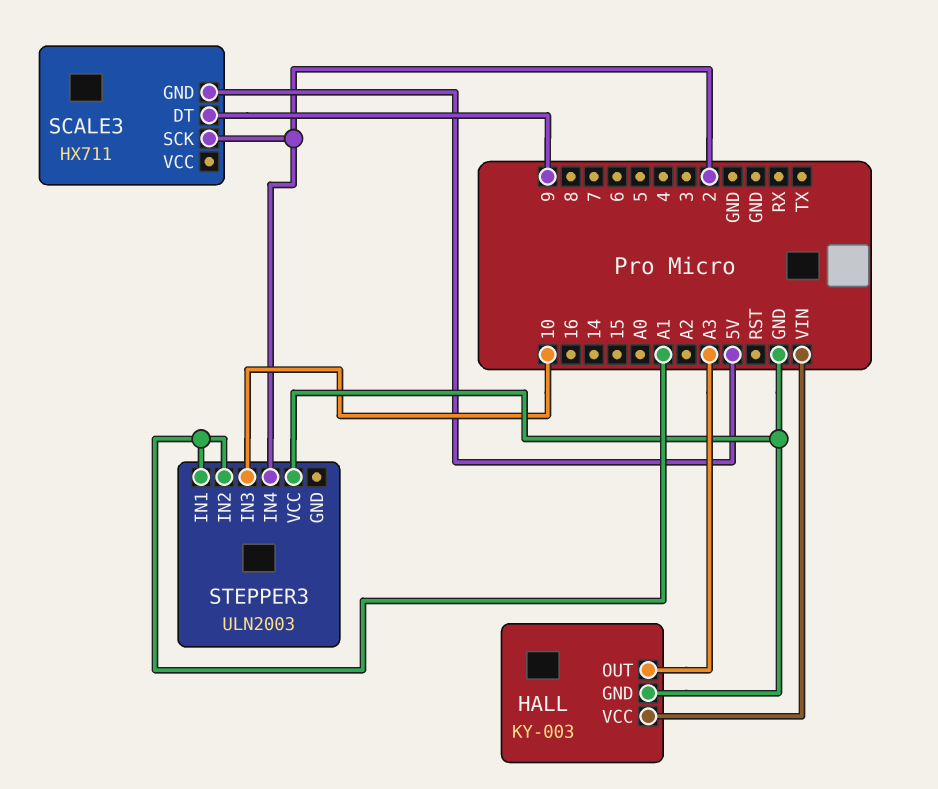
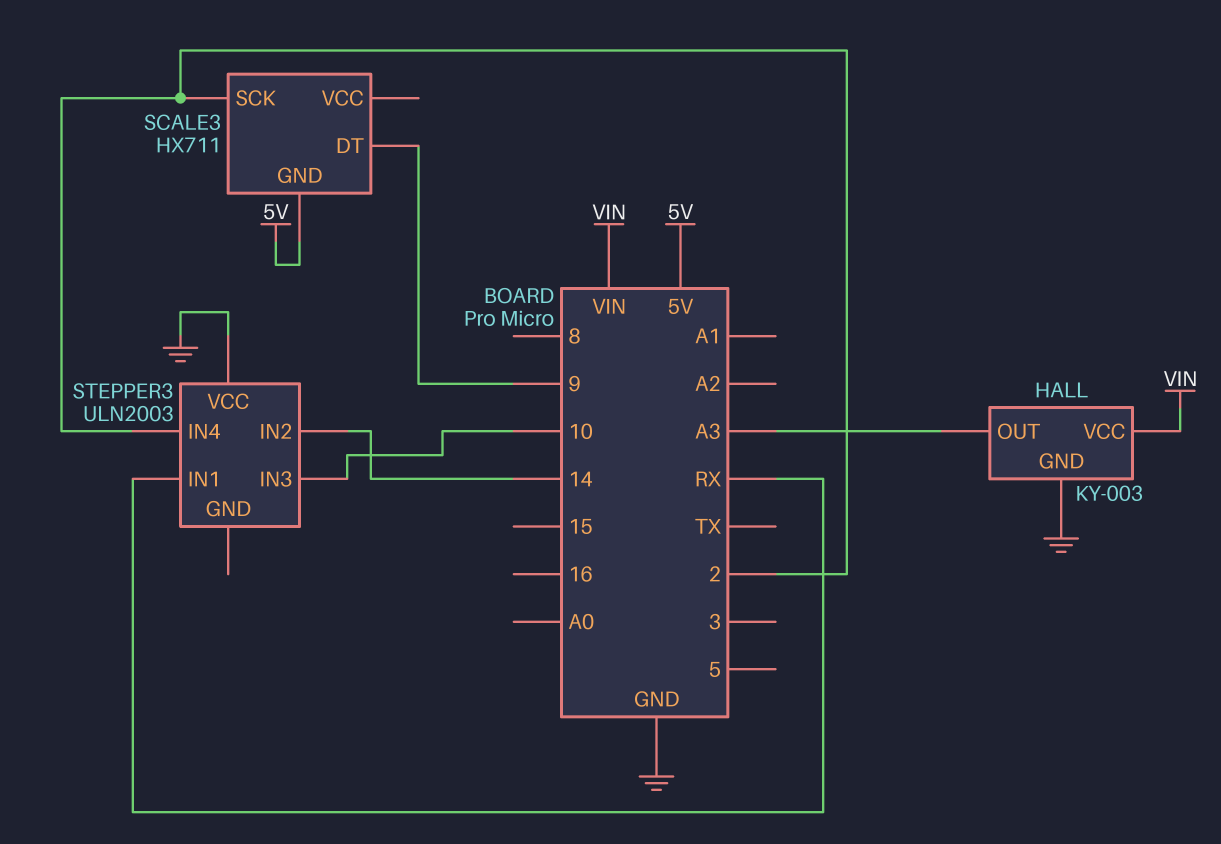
STEPPER3 pin IN1: A1 -> RX
STEPPER3 pin IN2: A1 -> 14

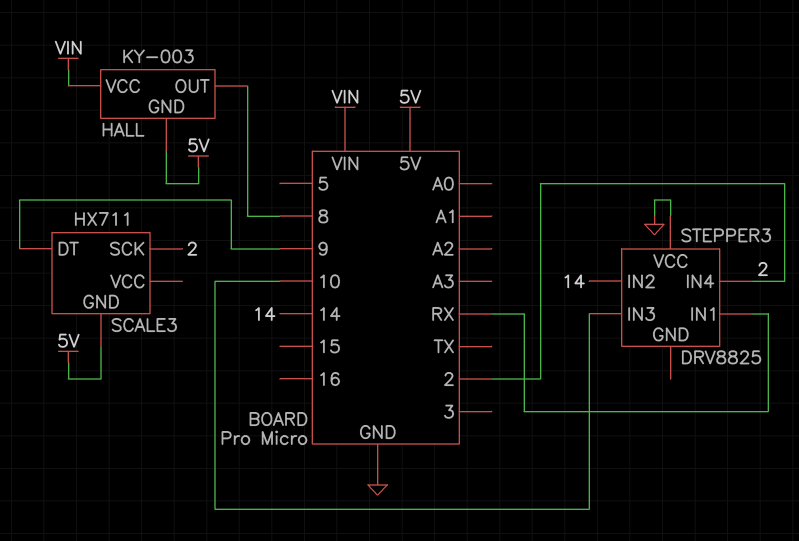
HALL pin GND: GND -> 5V
HALL pin OUT: A3 -> 8
STEPPER3: ULN2003 -> DRV8825

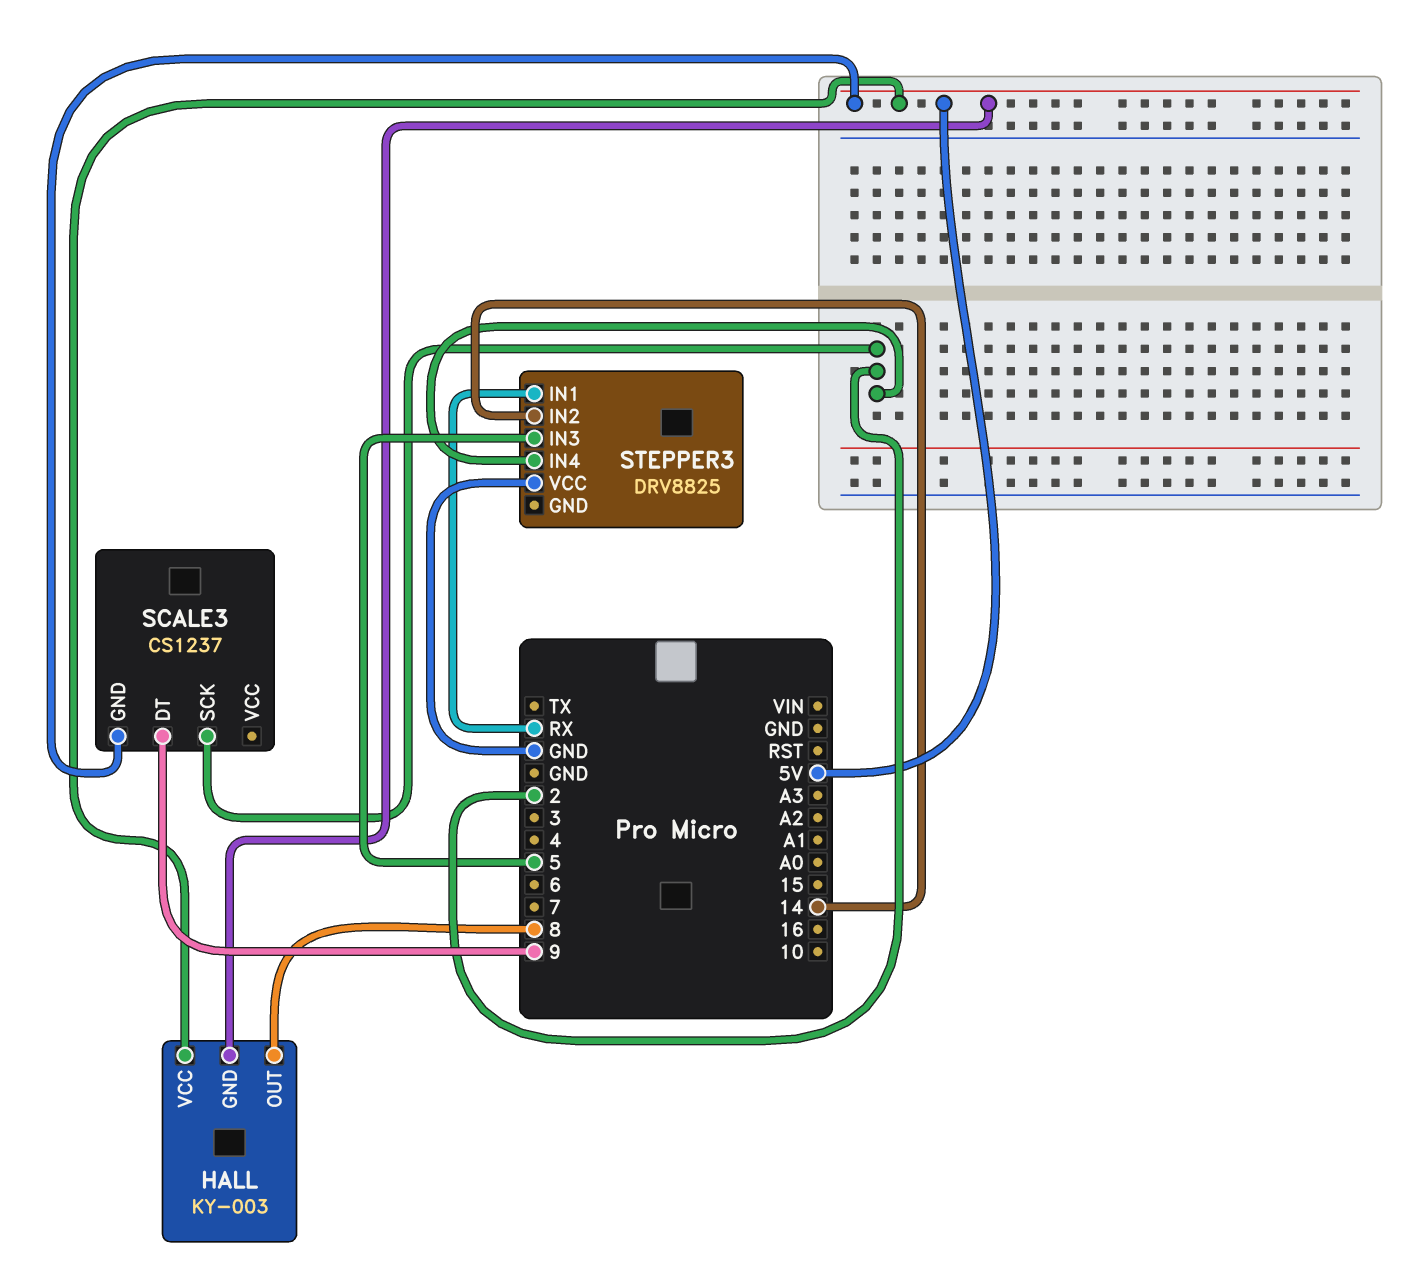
HALL pin VCC: VIN -> 5V
SCALE3: HX711 -> CS1237
STEPPER3 pin IN3: 10 -> 5

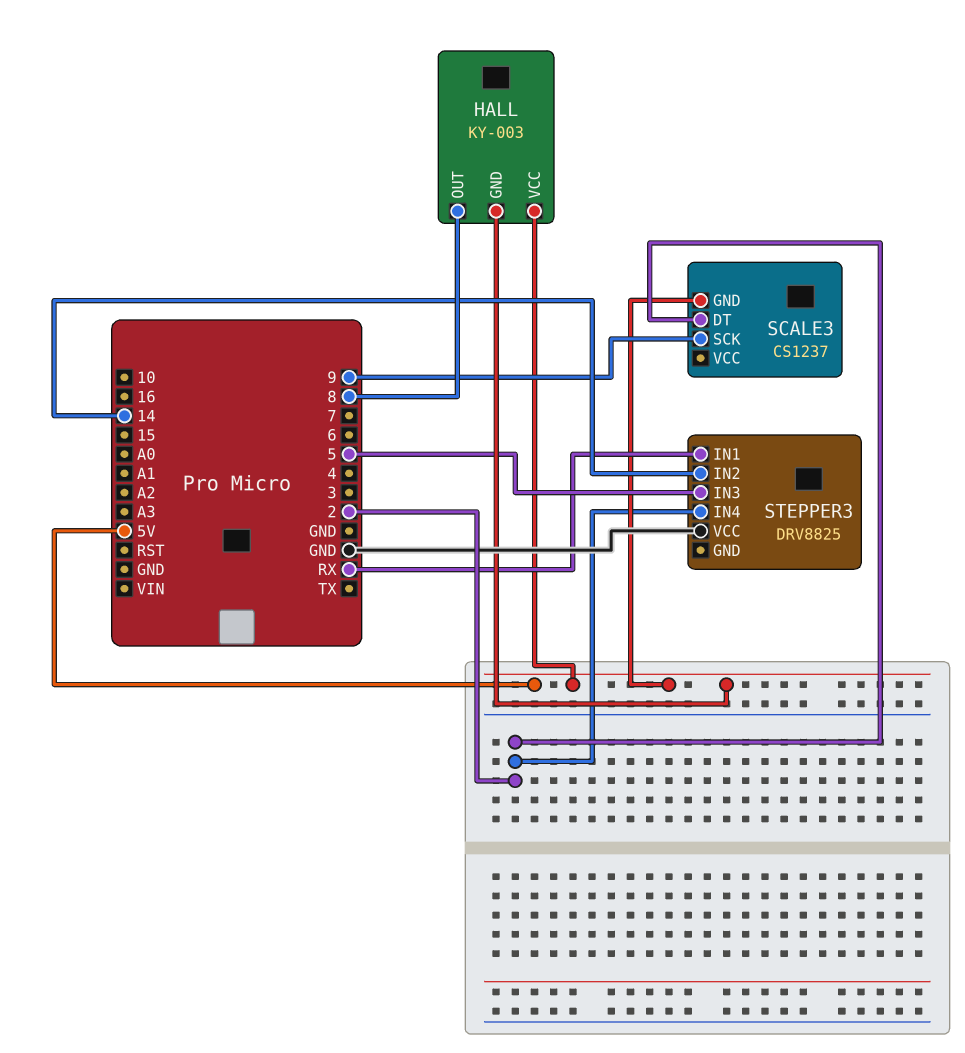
SCALE3 pin DT: 9 -> 2
SCALE3 pin SCK: 2 -> 9

